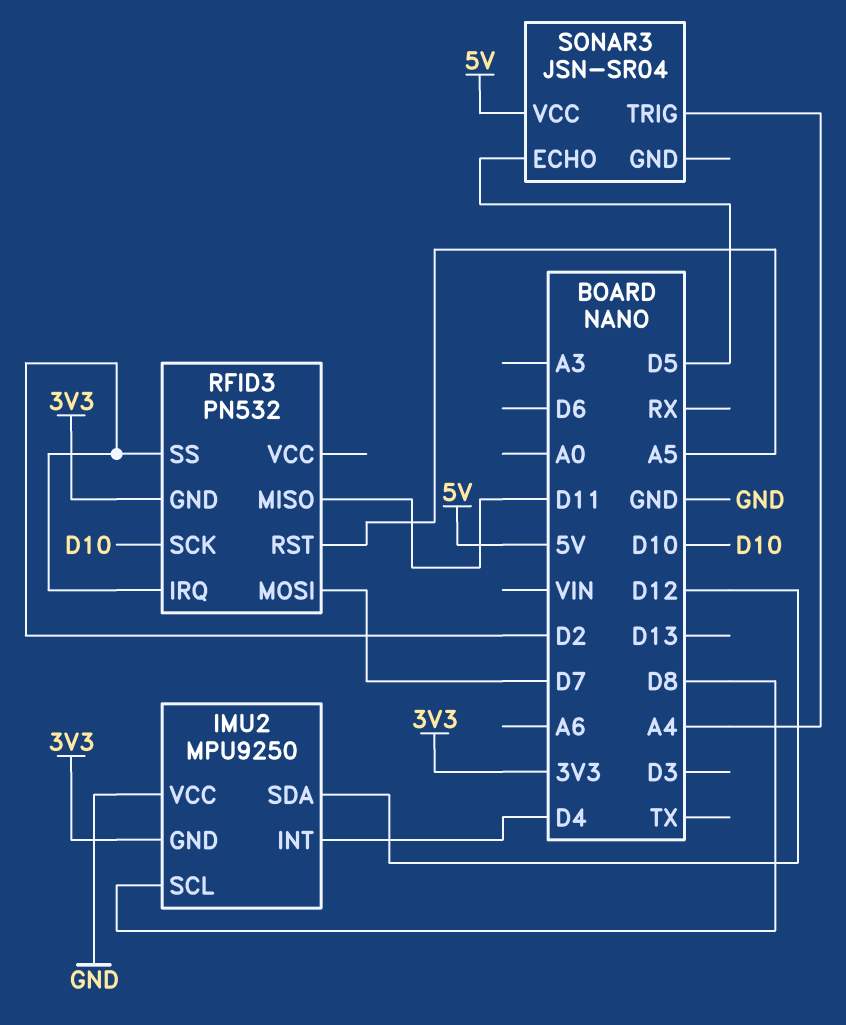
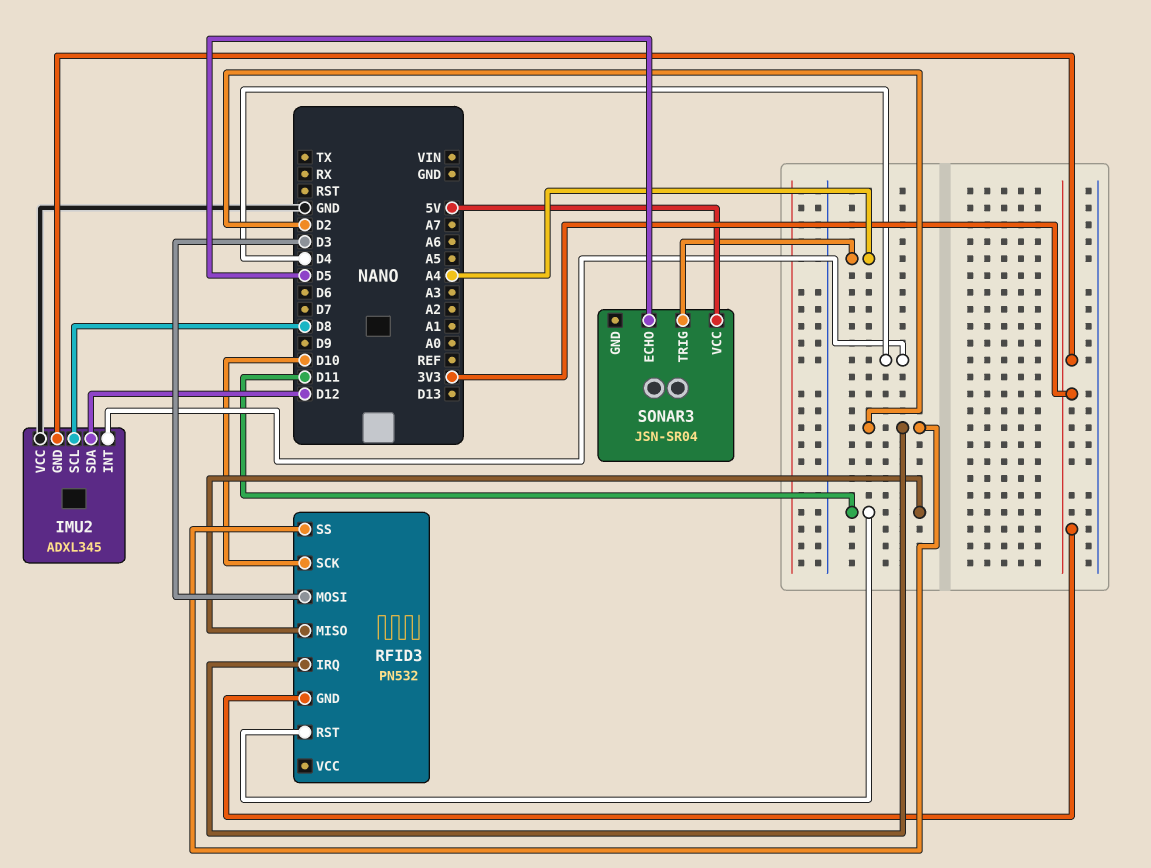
IMU2: MPU9250 -> ADXL345
RFID3 pin MOSI: D7 -> D3
RFID3 pin RST: A5 -> D11

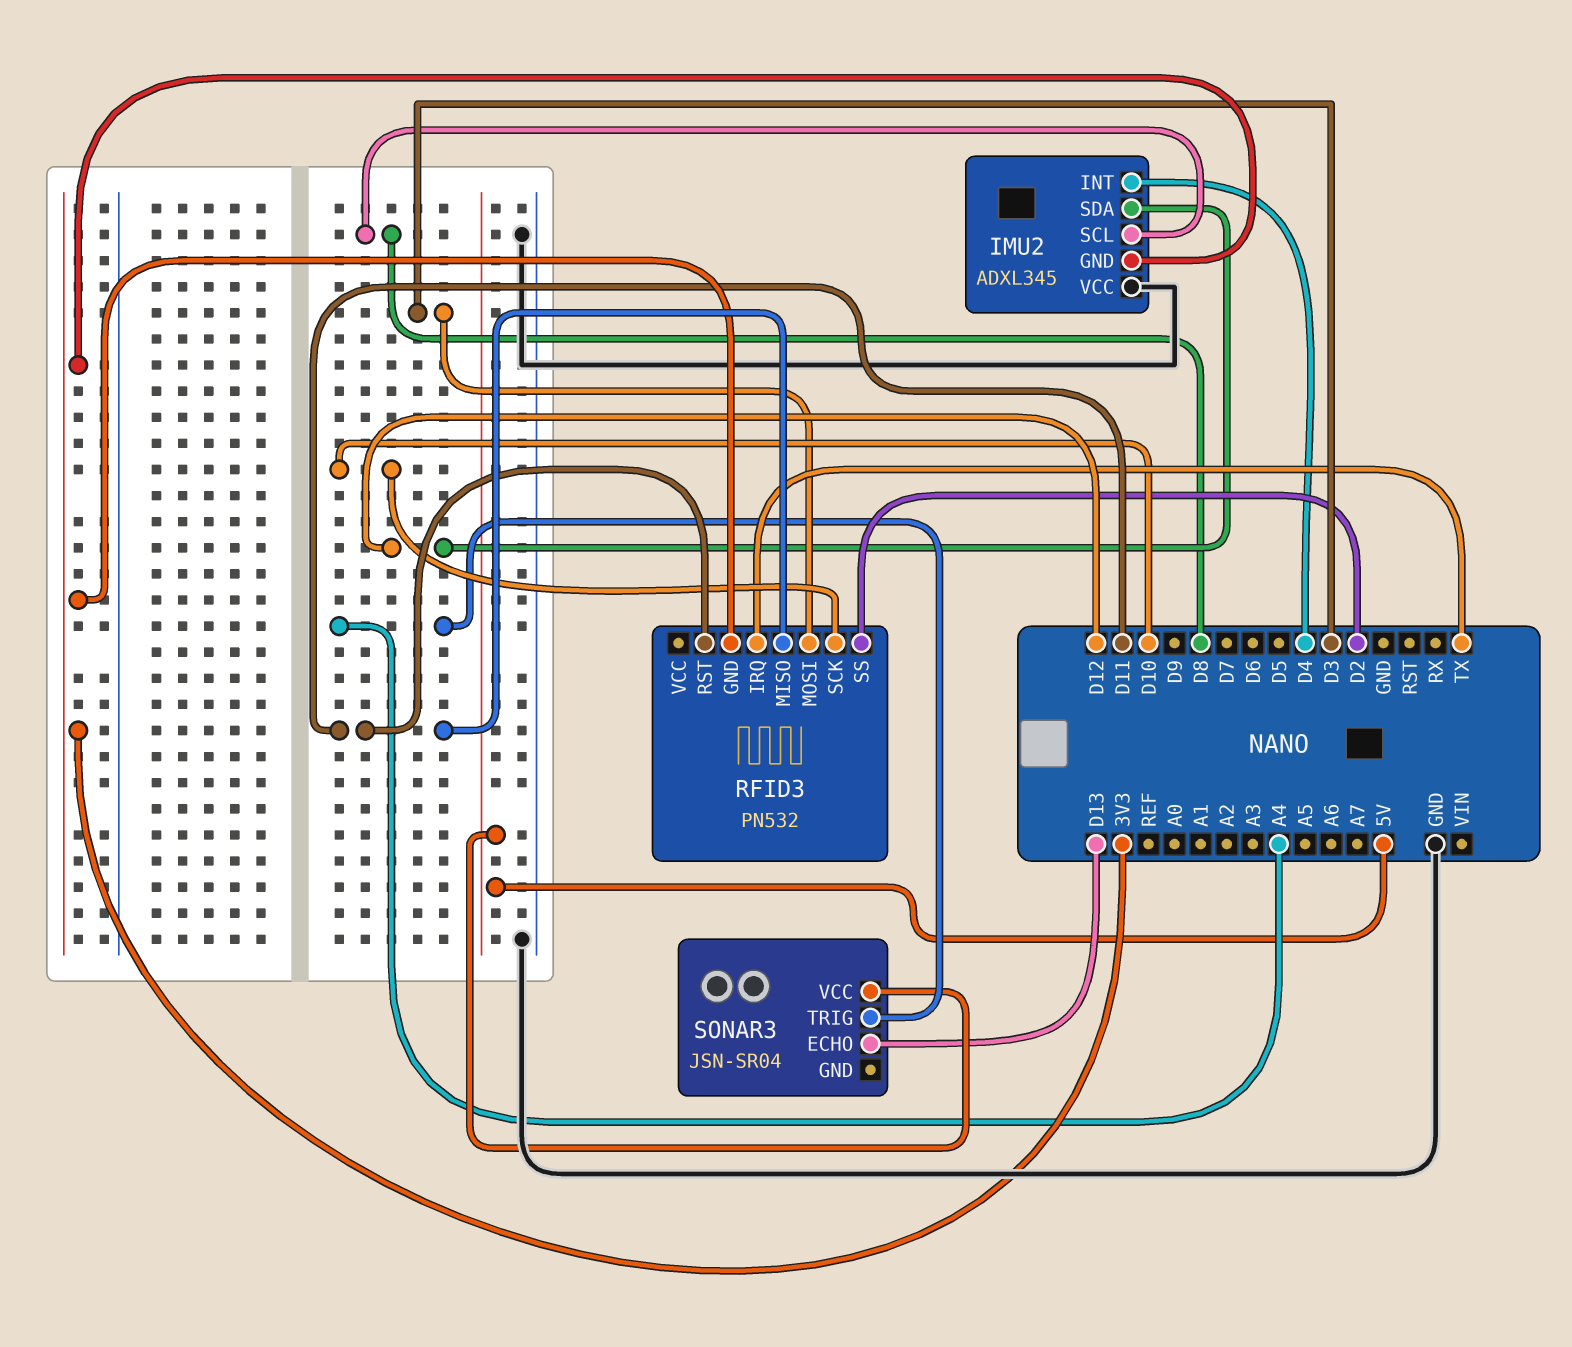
RFID3 pin IRQ: D2 -> TX
SONAR3 pin ECHO: D5 -> D13

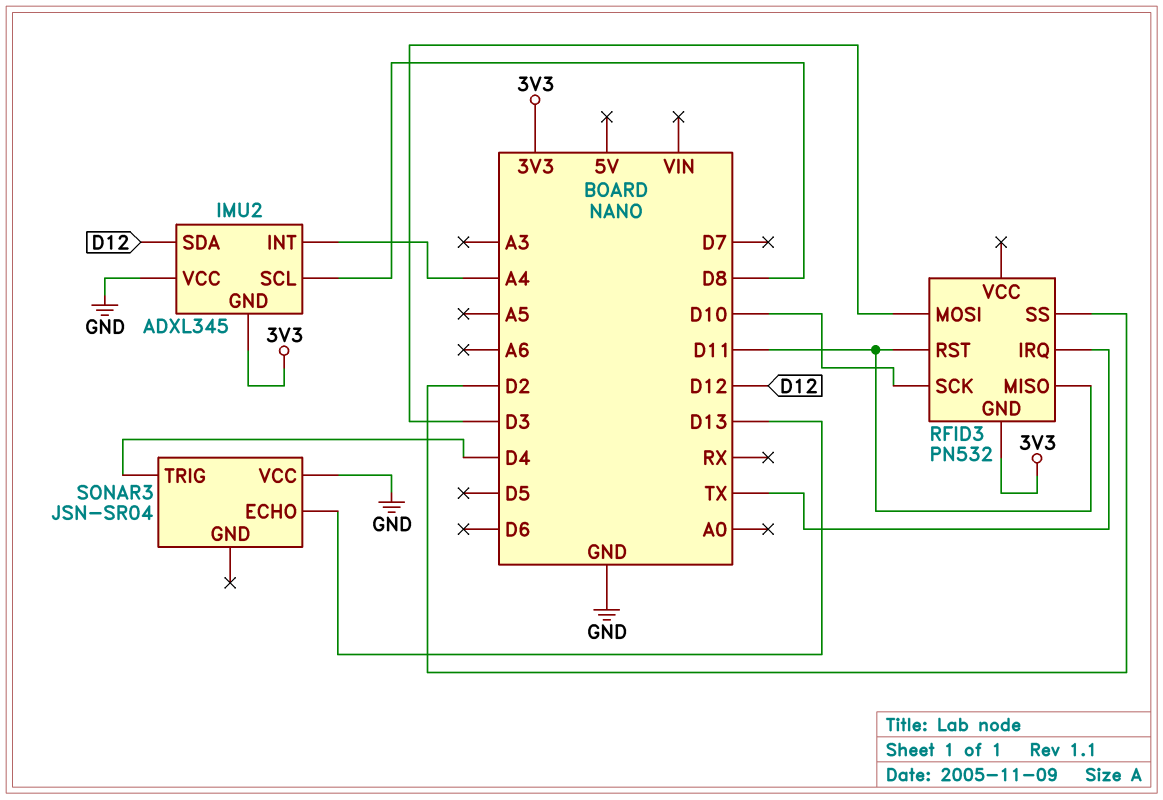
IMU2 pin INT: D4 -> A4
SONAR3 pin TRIG: A4 -> D4
SONAR3 pin VCC: 5V -> GND

